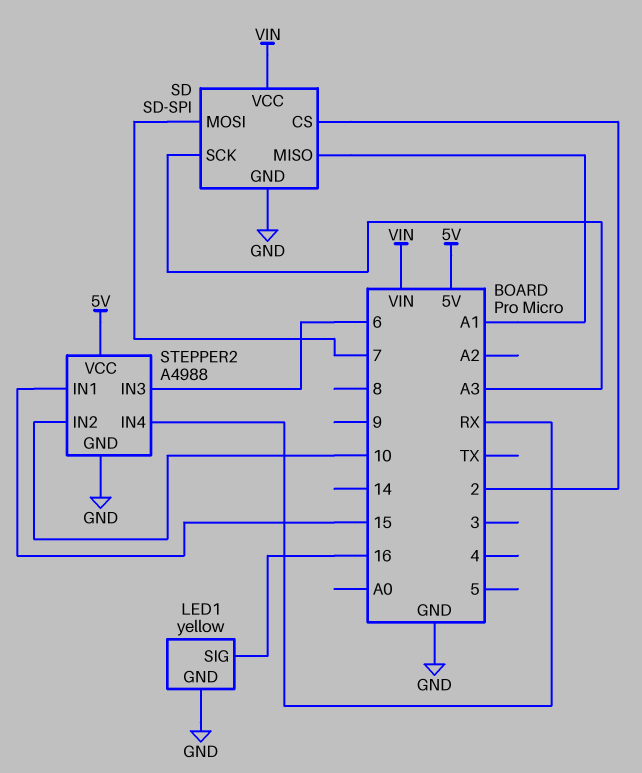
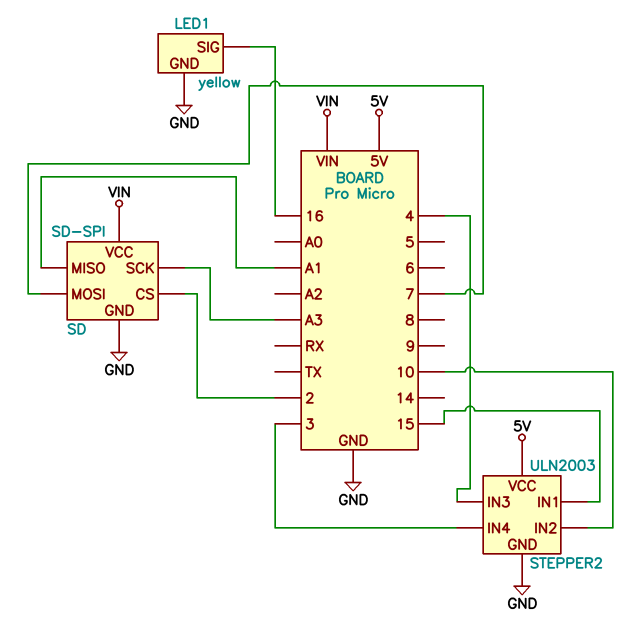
STEPPER2: A4988 -> ULN2003
STEPPER2 pin IN3: 6 -> 4
STEPPER2 pin IN4: RX -> 3

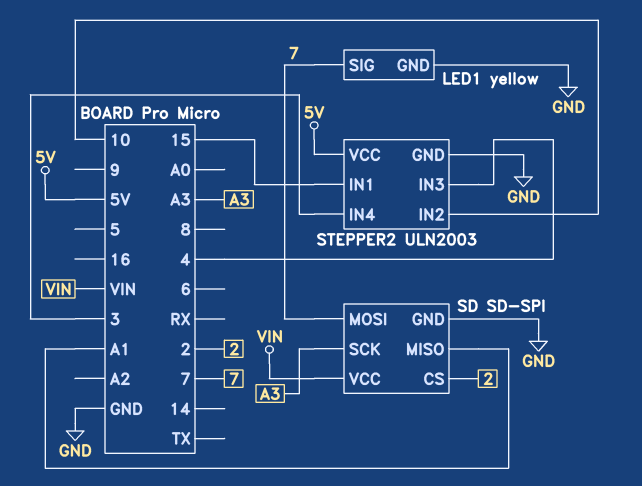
LED1 pin SIG: 16 -> 7

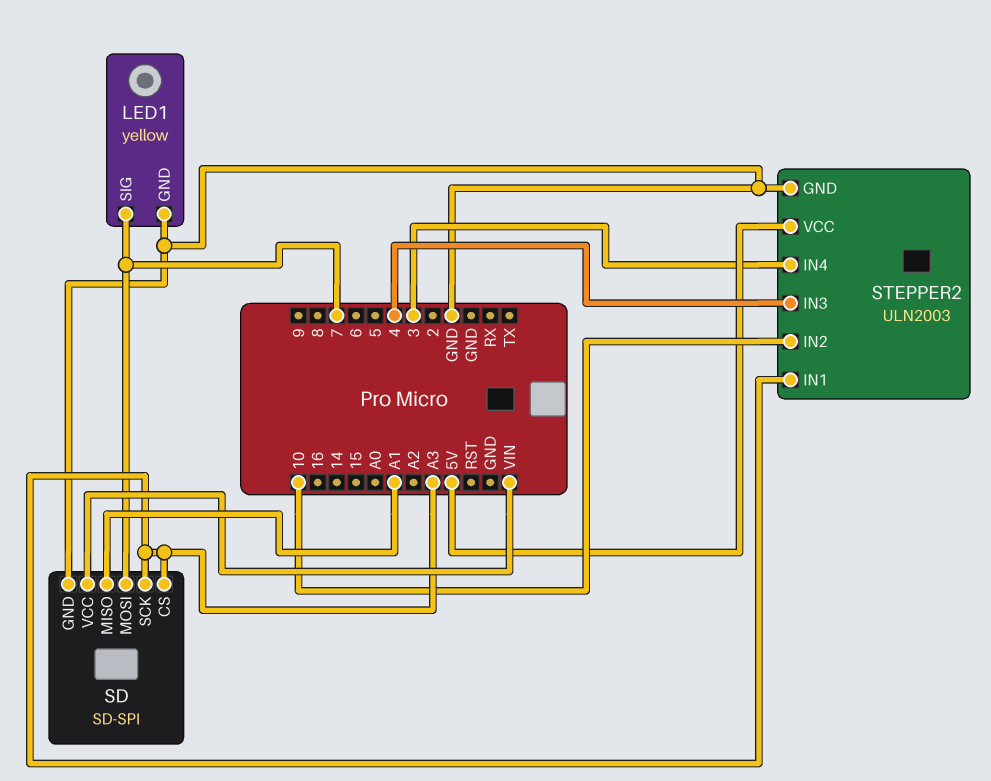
SD pin CS: 2 -> A3
STEPPER2 pin IN1: 15 -> A3

